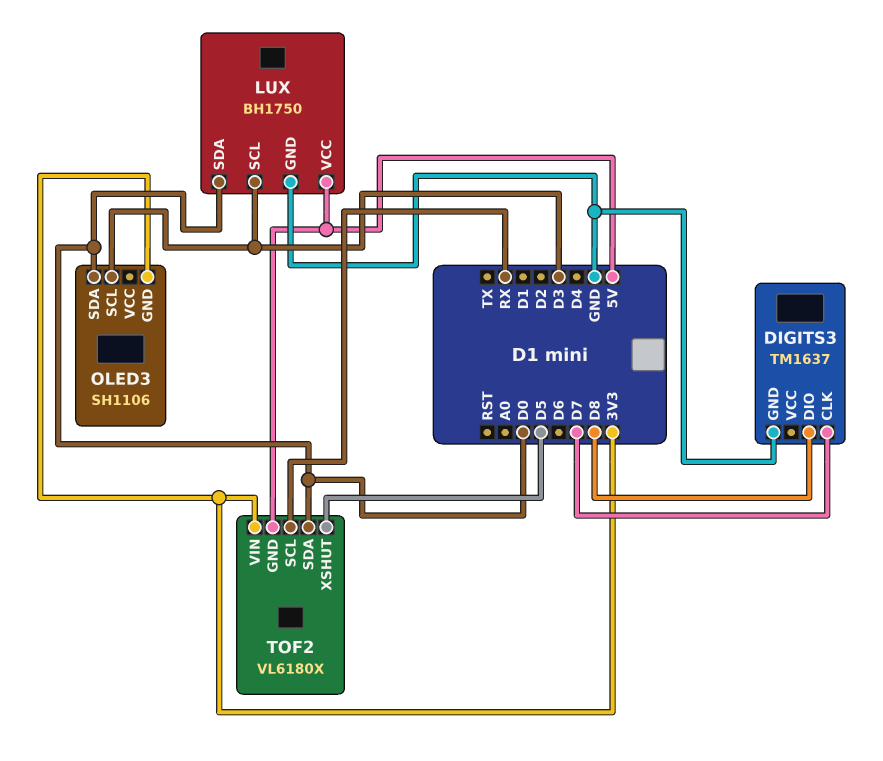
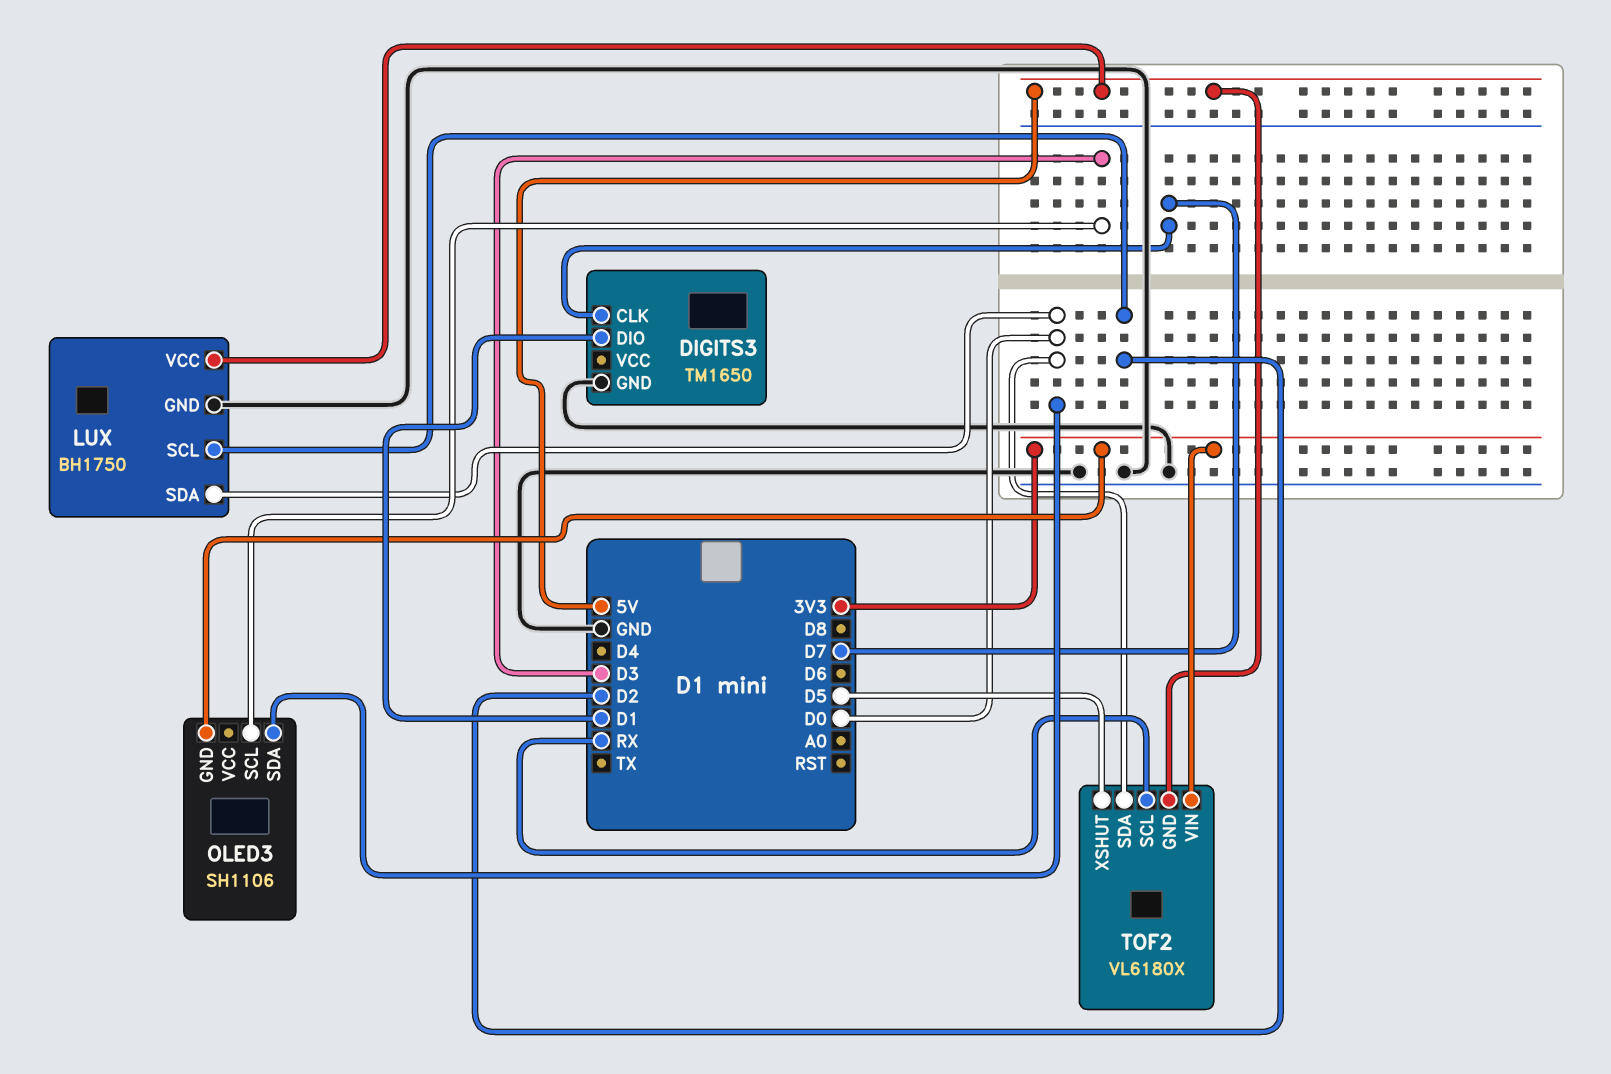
DIGITS3: TM1637 -> TM1650
DIGITS3 pin DIO: D8 -> D1
LUX pin SCL: D3 -> D2

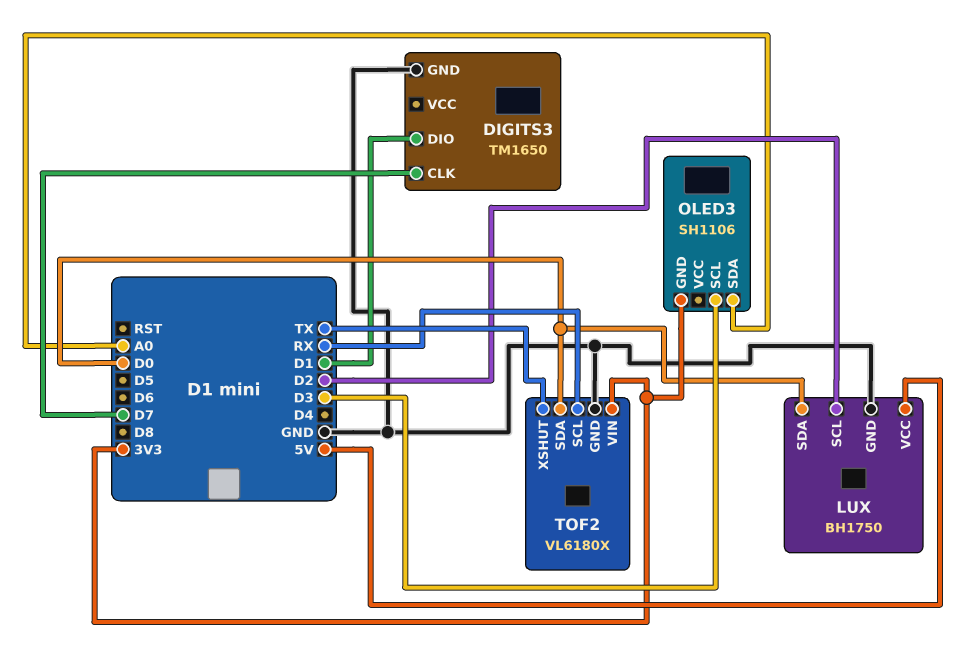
OLED3 pin SDA: D0 -> A0
TOF2 pin GND: 5V -> GND
TOF2 pin XSHUT: D5 -> TX

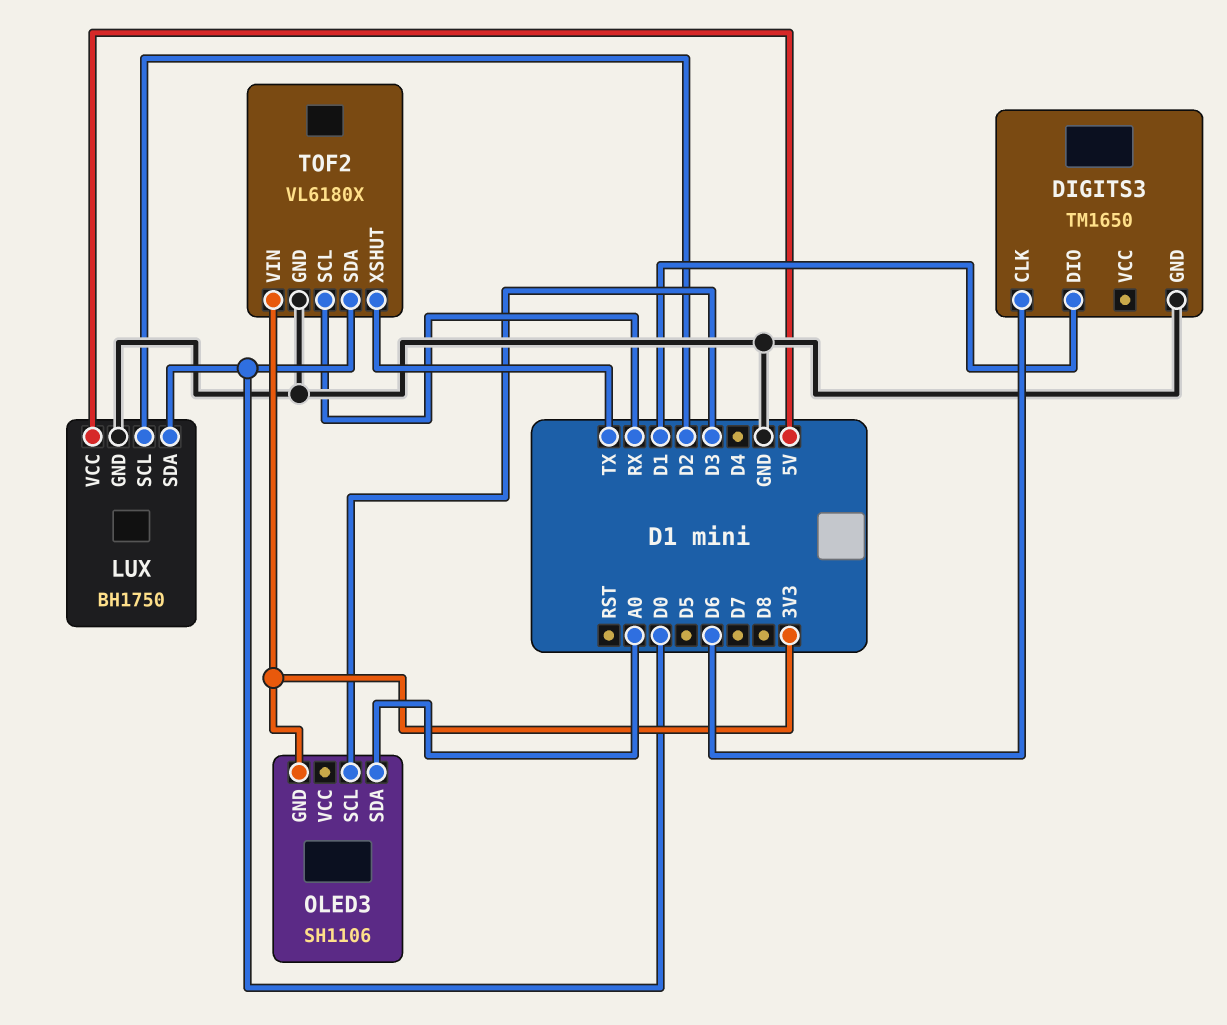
DIGITS3 pin CLK: D7 -> D6

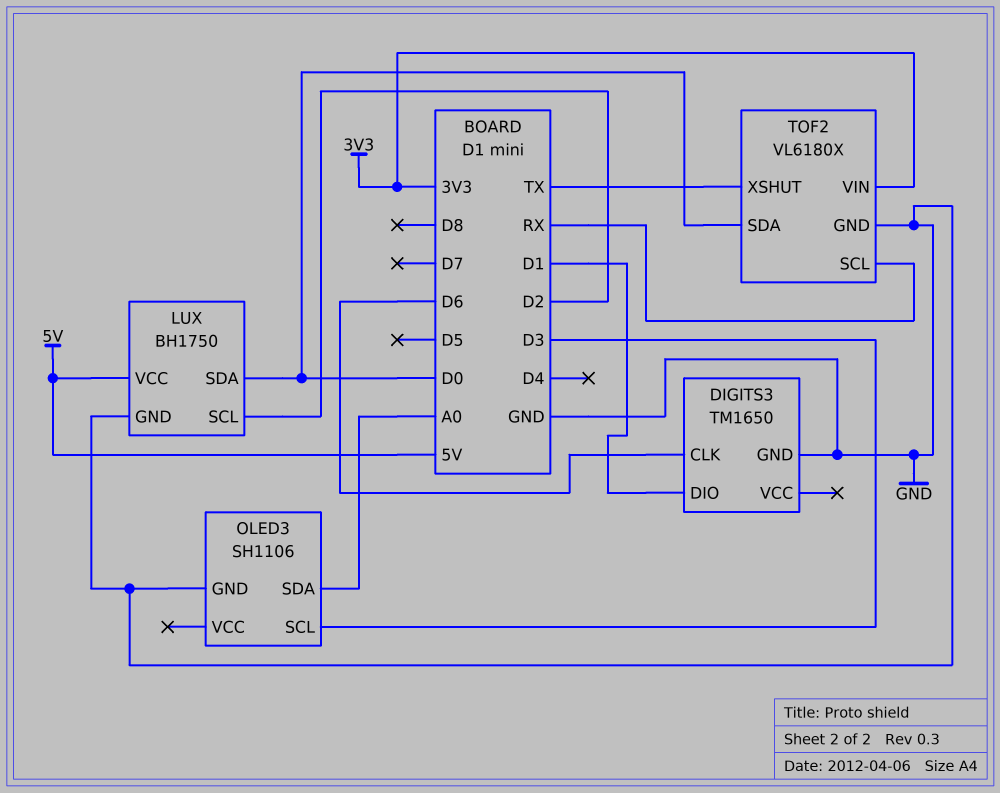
OLED3 pin GND: 3V3 -> GND

